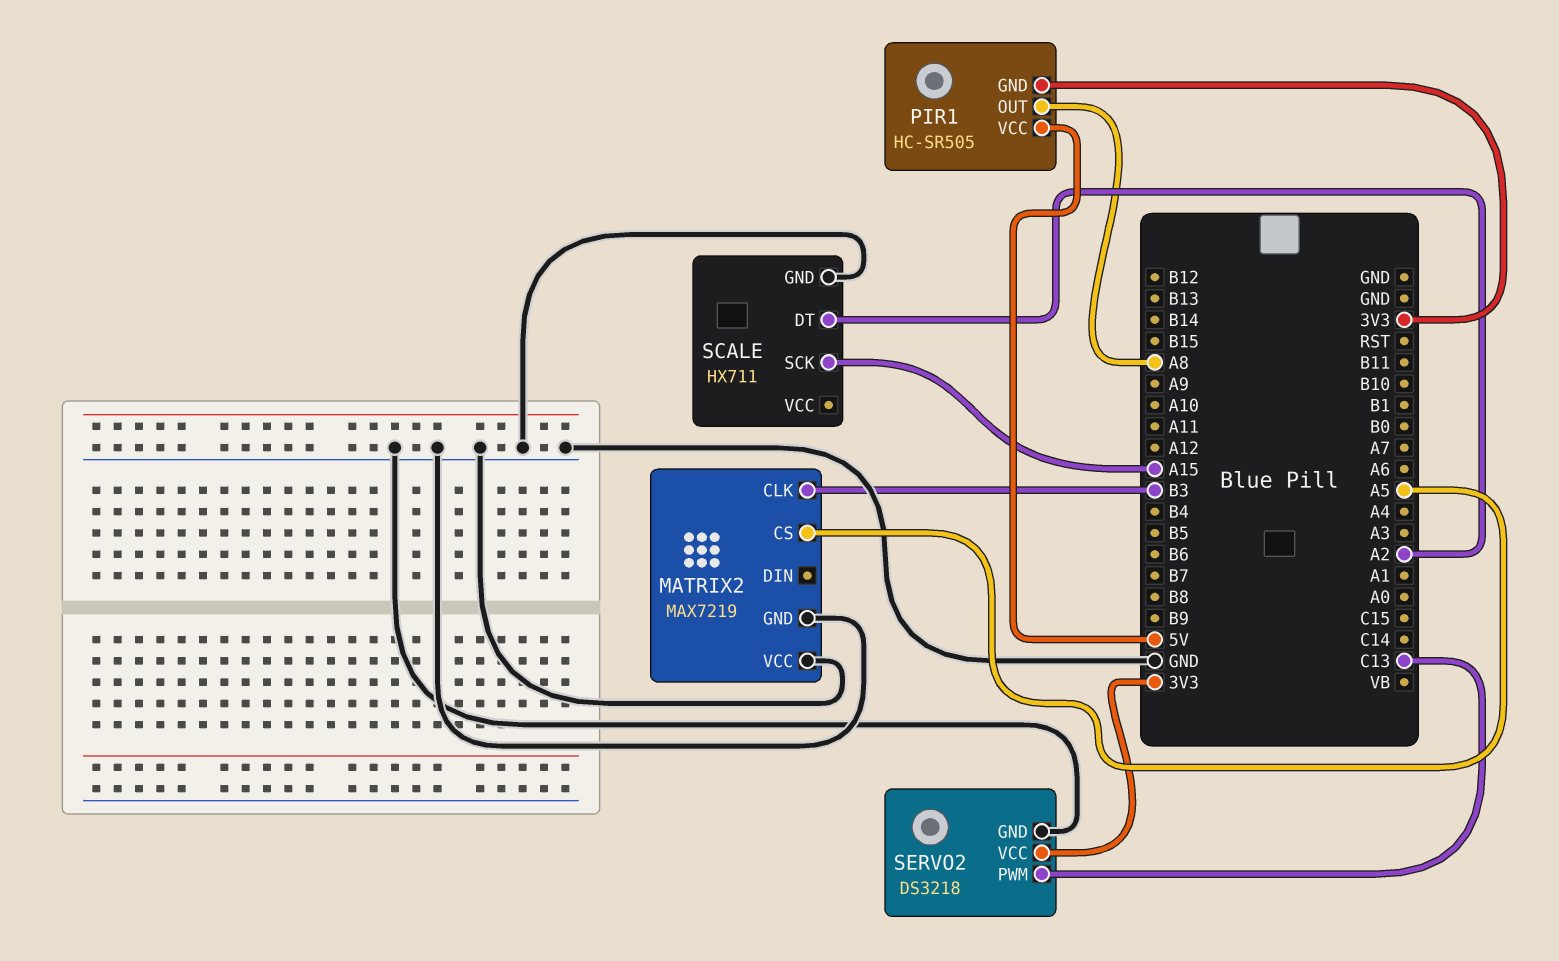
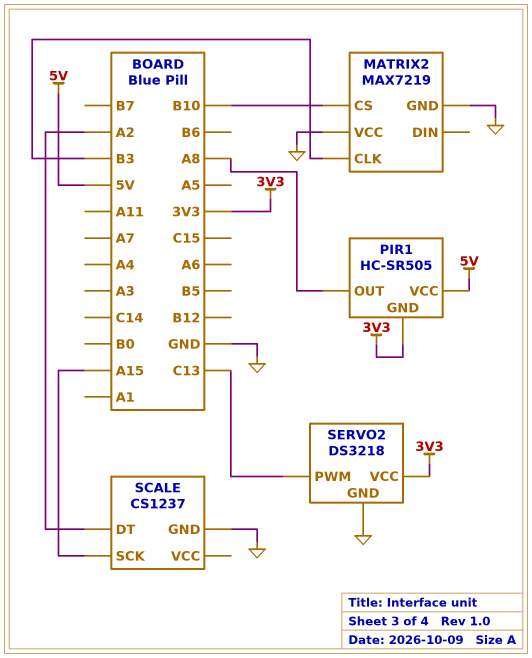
MATRIX2 pin CS: A5 -> B10
SCALE: HX711 -> CS1237

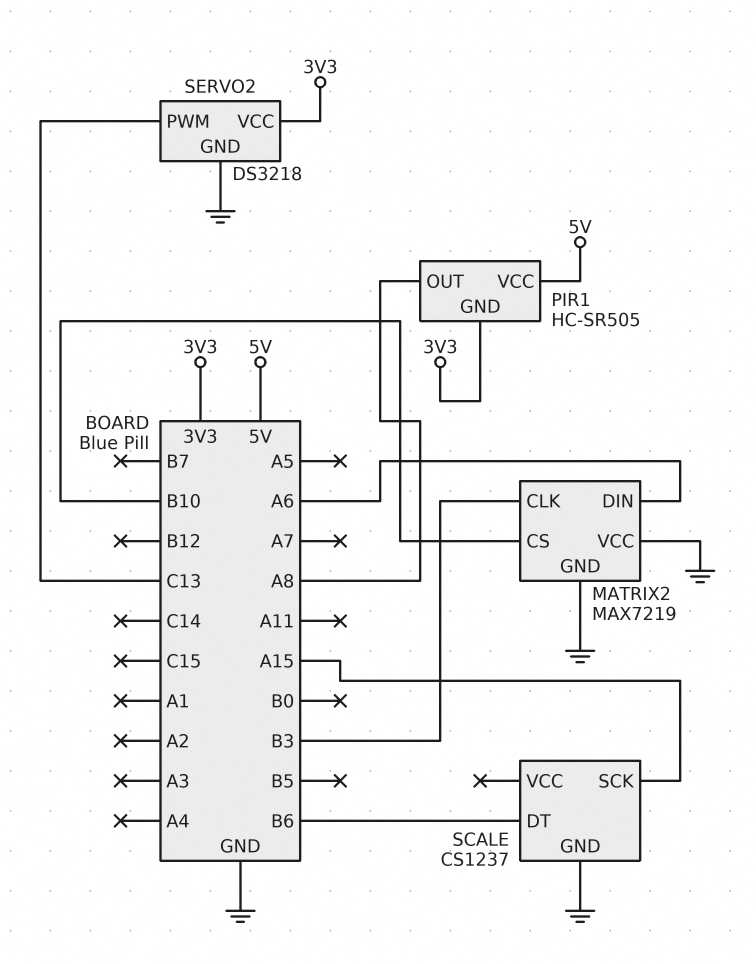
MATRIX2 pin DIN: none -> A6
SCALE pin DT: A2 -> B6

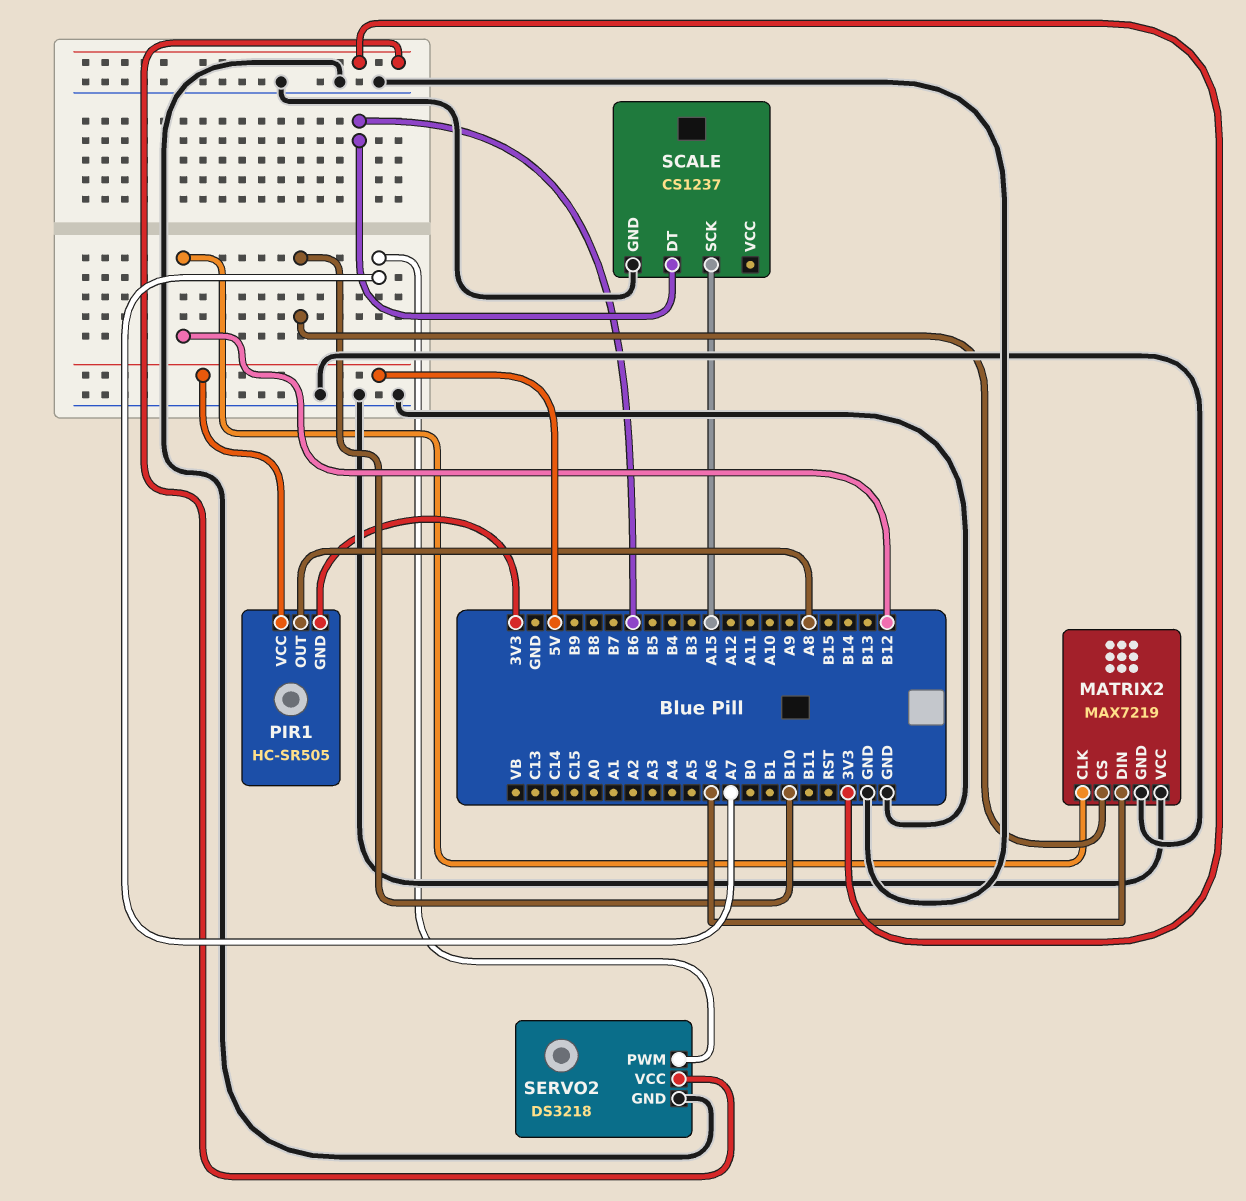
MATRIX2 pin CLK: B3 -> B12
SERVO2 pin PWM: C13 -> A7

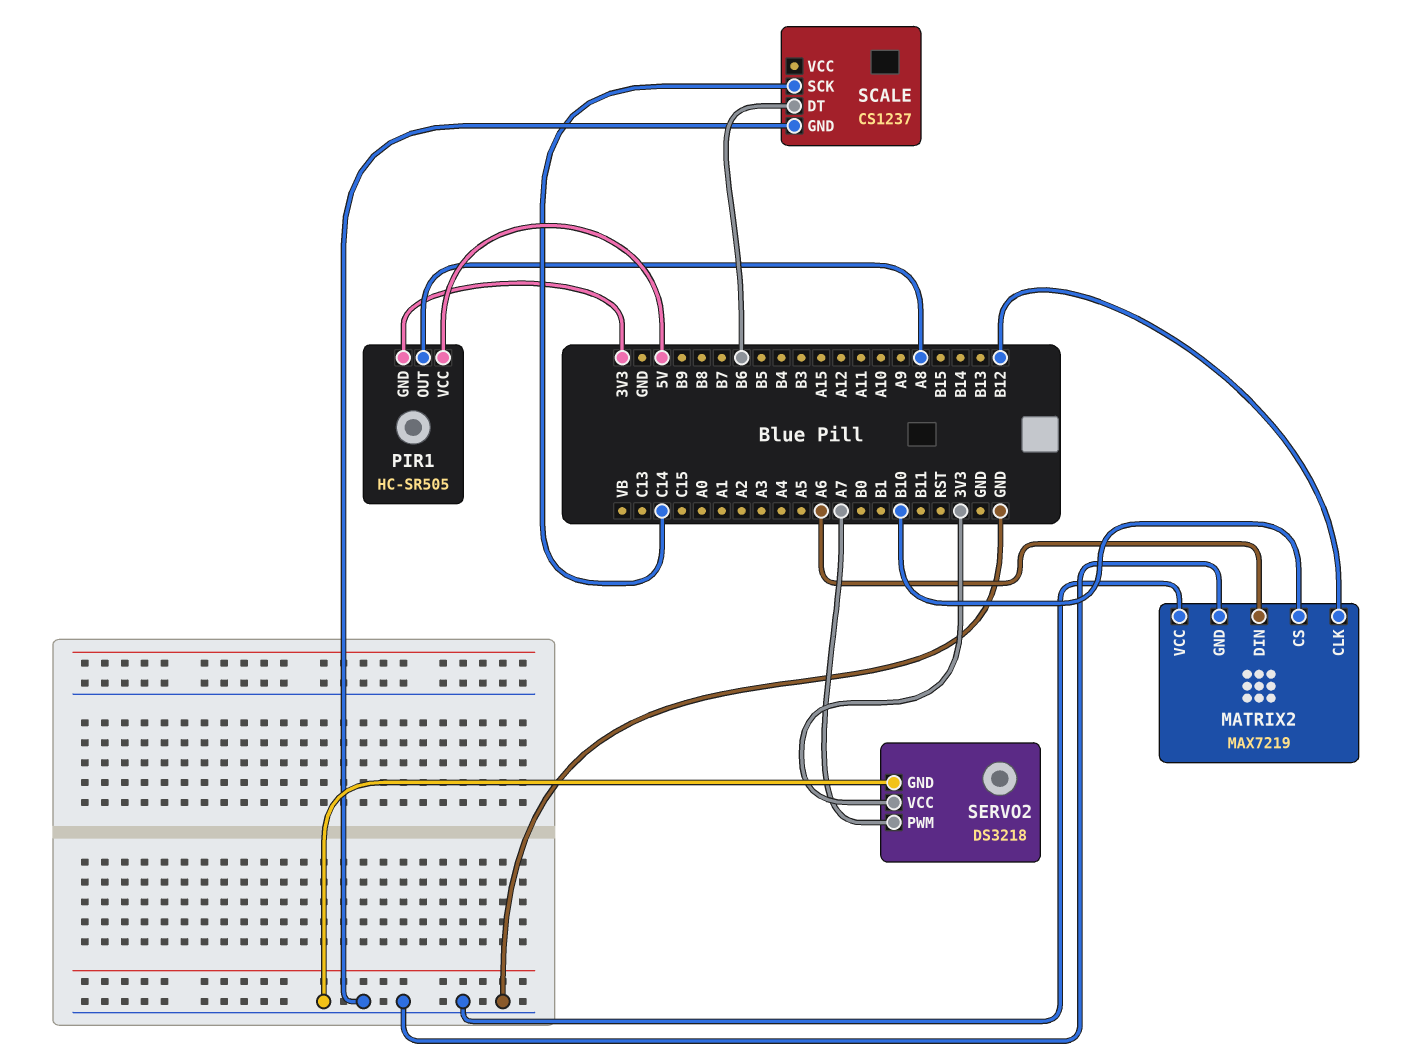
SCALE pin SCK: A15 -> C14

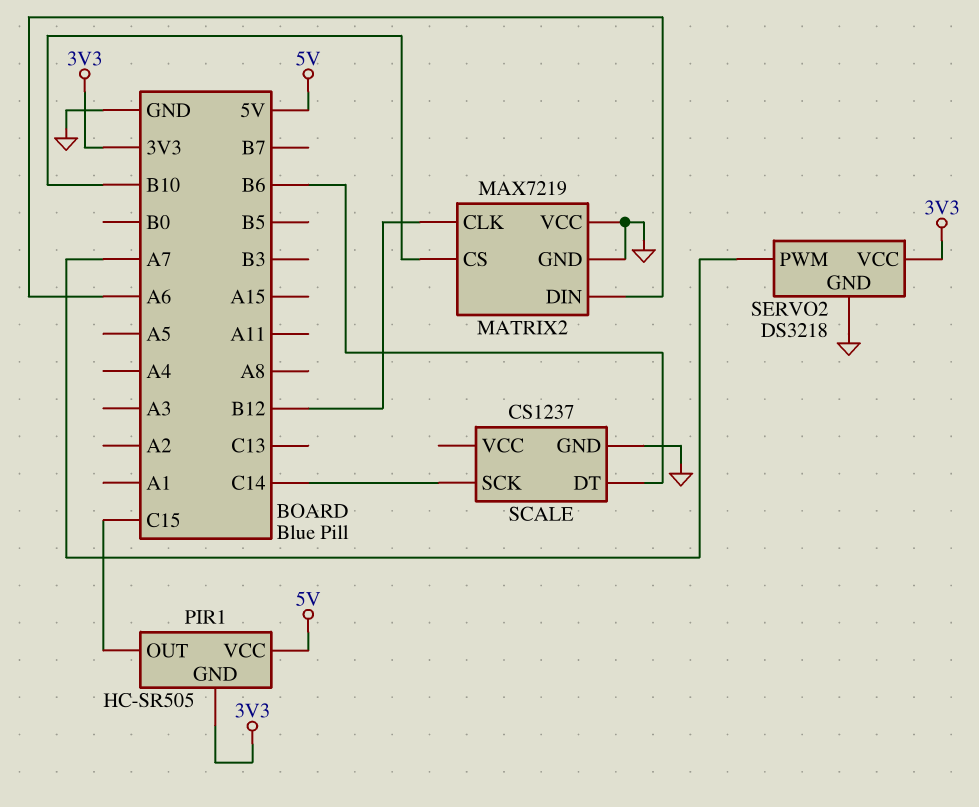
PIR1 pin OUT: A8 -> C15

